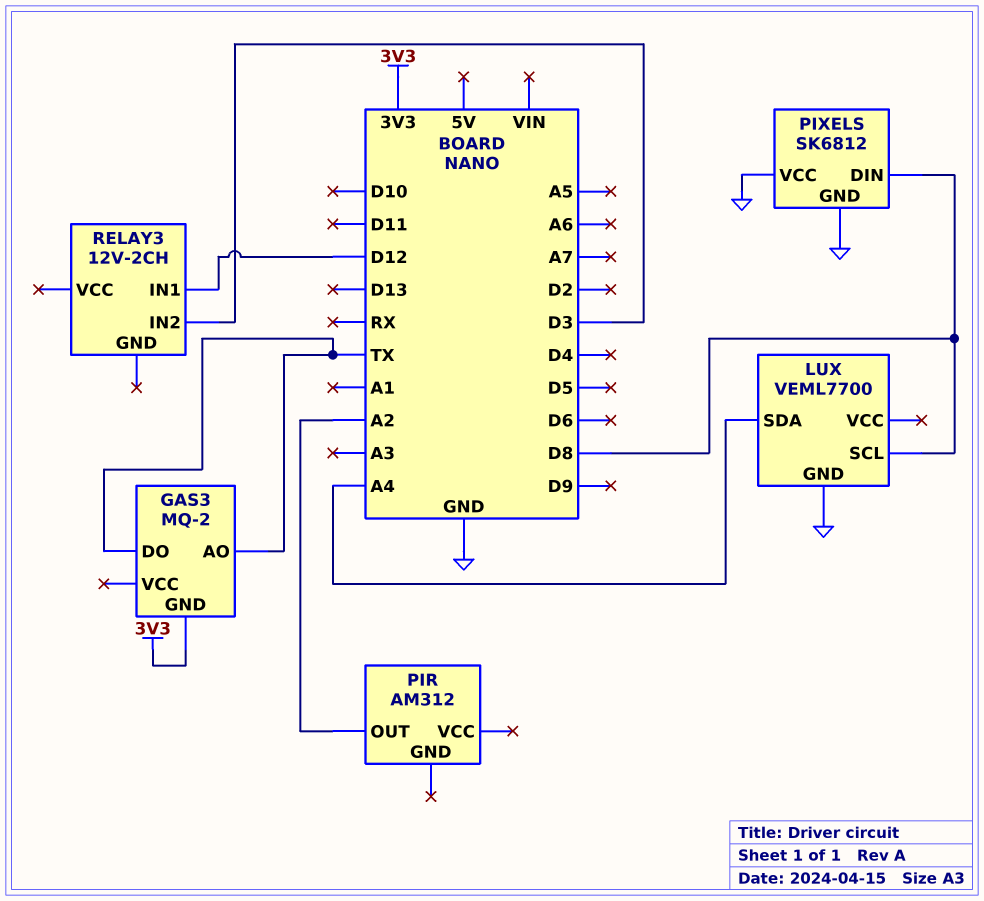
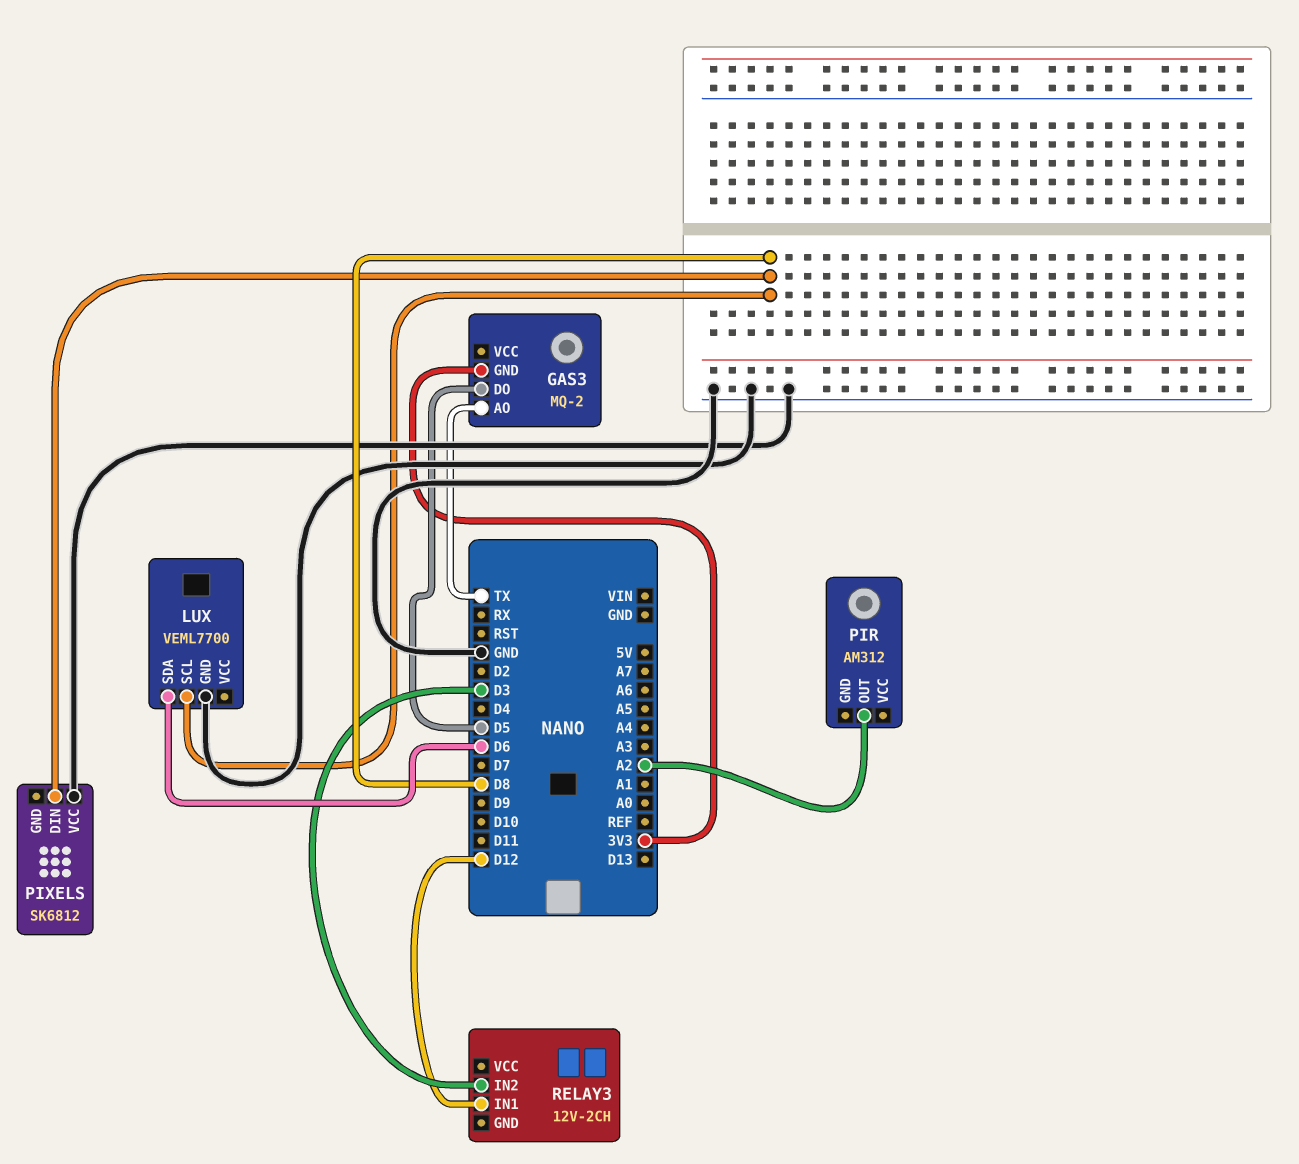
GAS3 pin DO: TX -> D5
LUX pin SDA: A4 -> D6
PIXELS pin GND: GND -> none

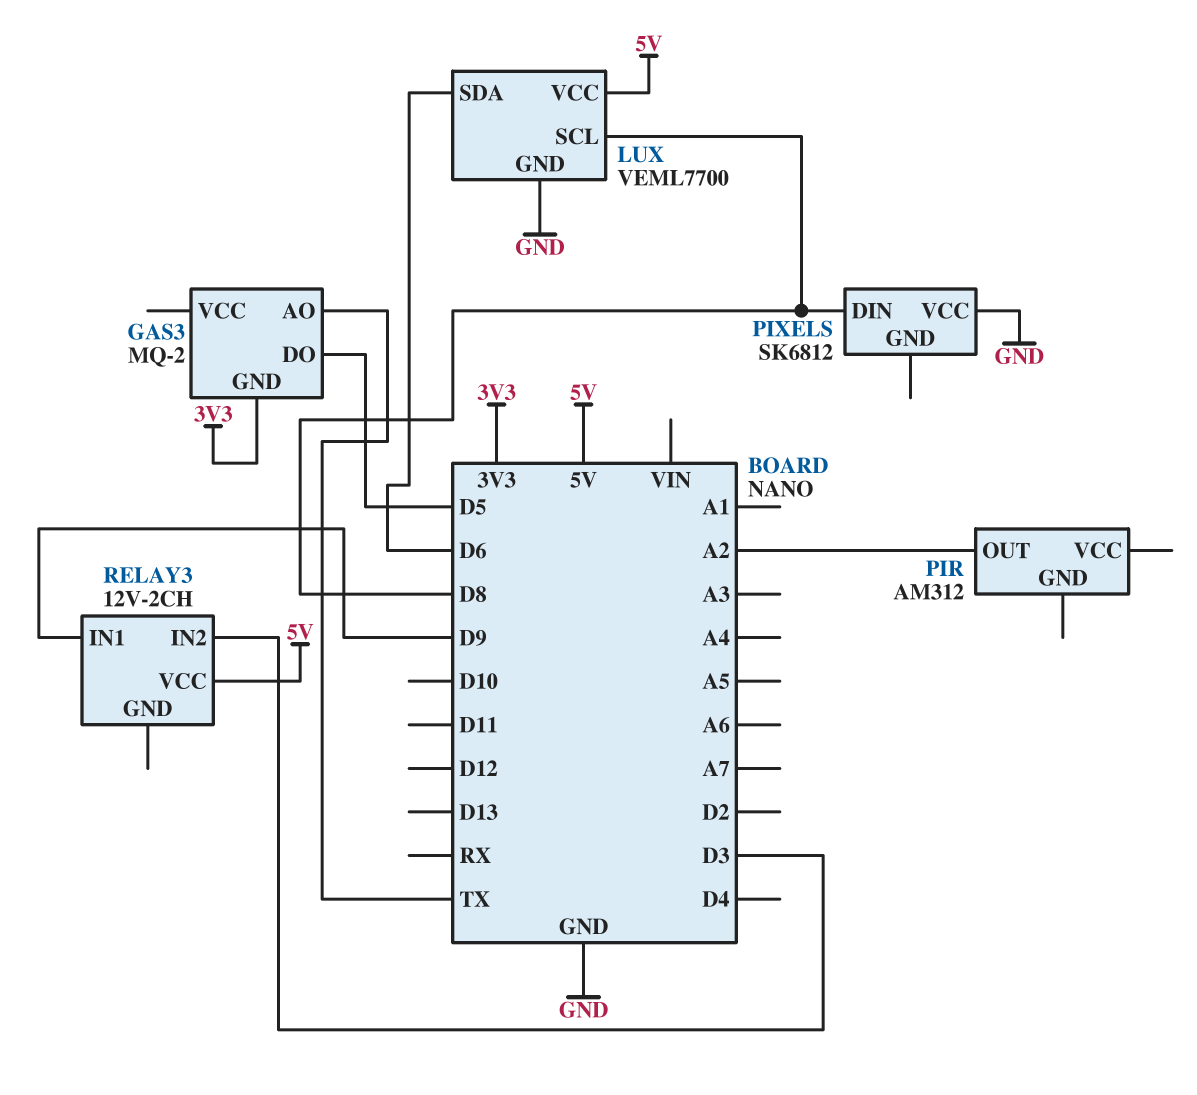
LUX pin VCC: none -> 5V
RELAY3 pin IN1: D12 -> D9
RELAY3 pin VCC: none -> 5V

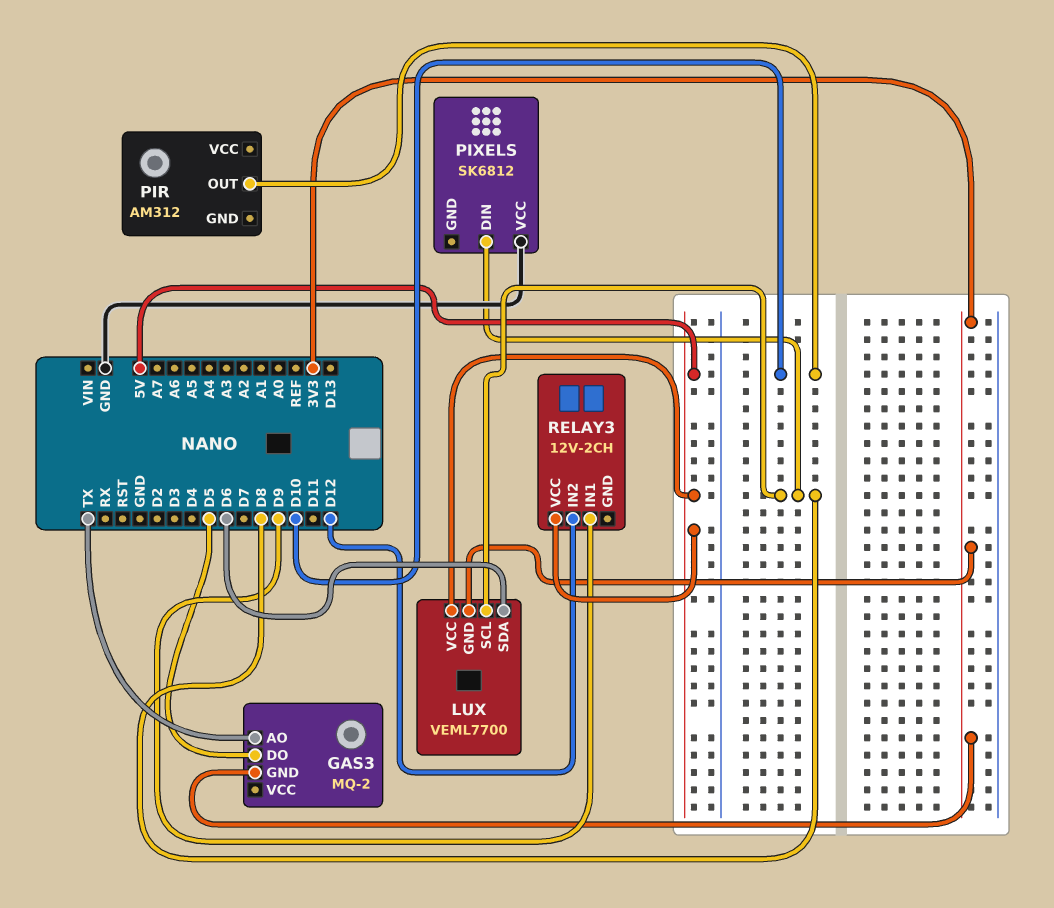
LUX pin GND: GND -> 3V3
PIR pin OUT: A2 -> D10
RELAY3 pin IN2: D3 -> D12

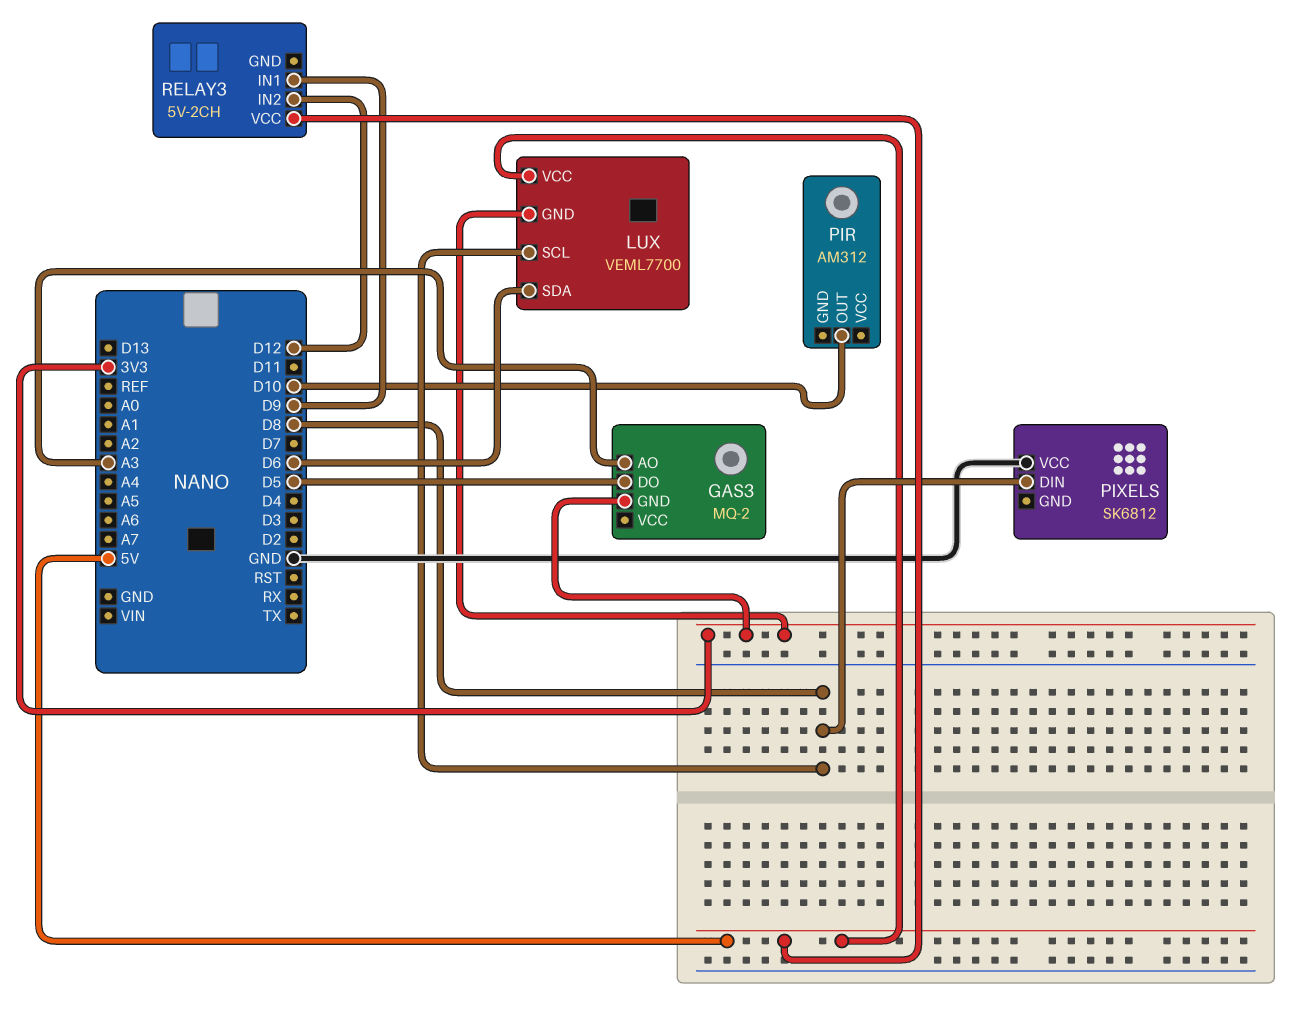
GAS3 pin AO: TX -> A3
RELAY3: 12V-2CH -> 5V-2CH

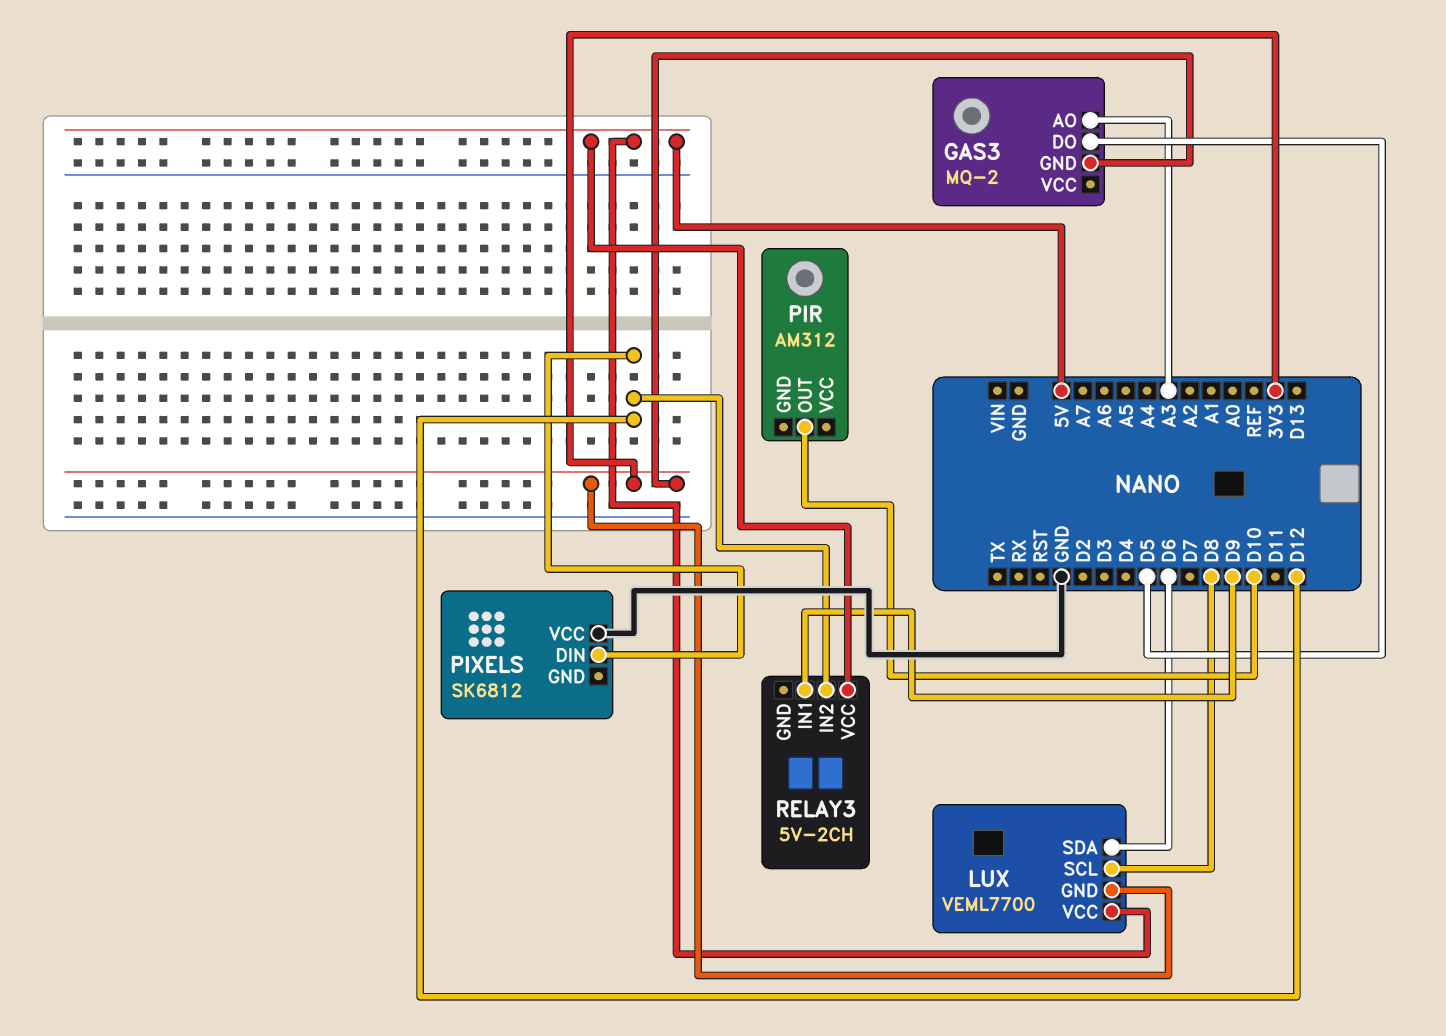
PIXELS pin DIN: D8 -> D12

